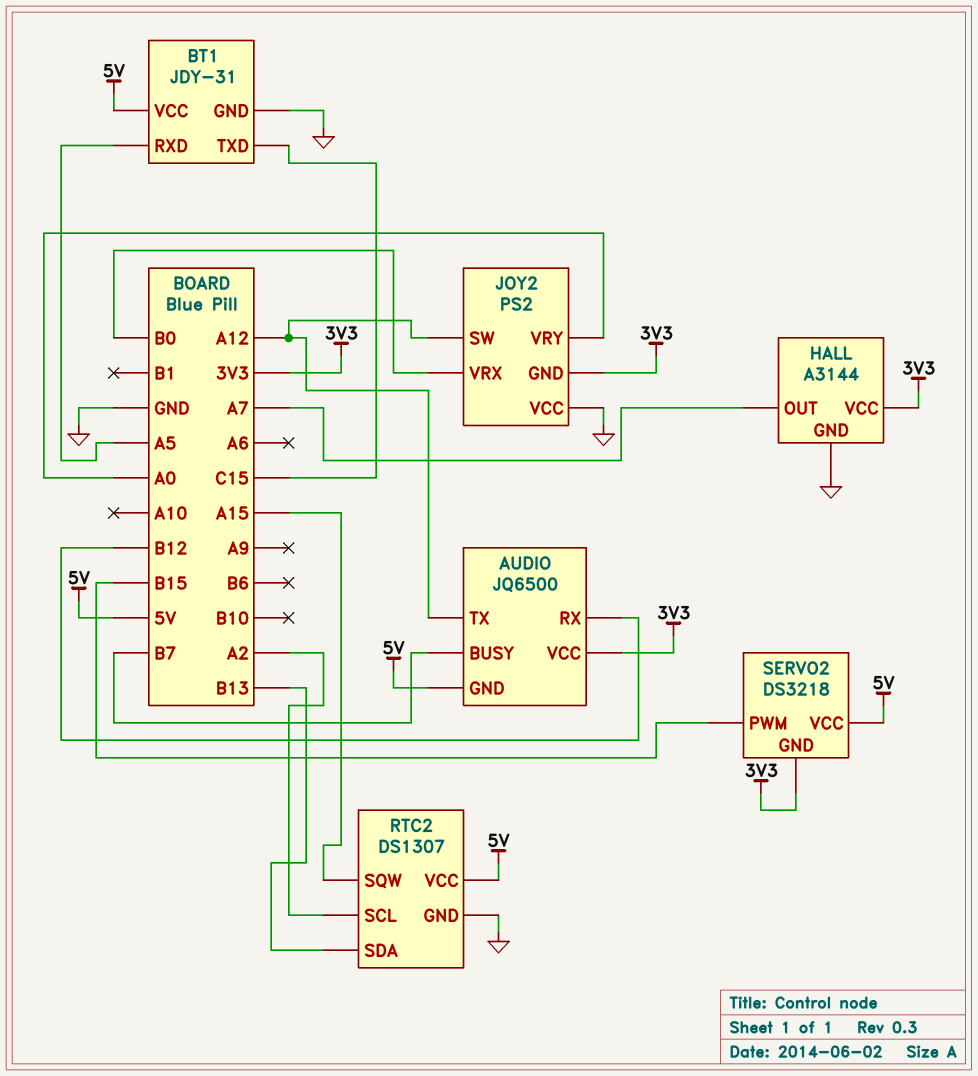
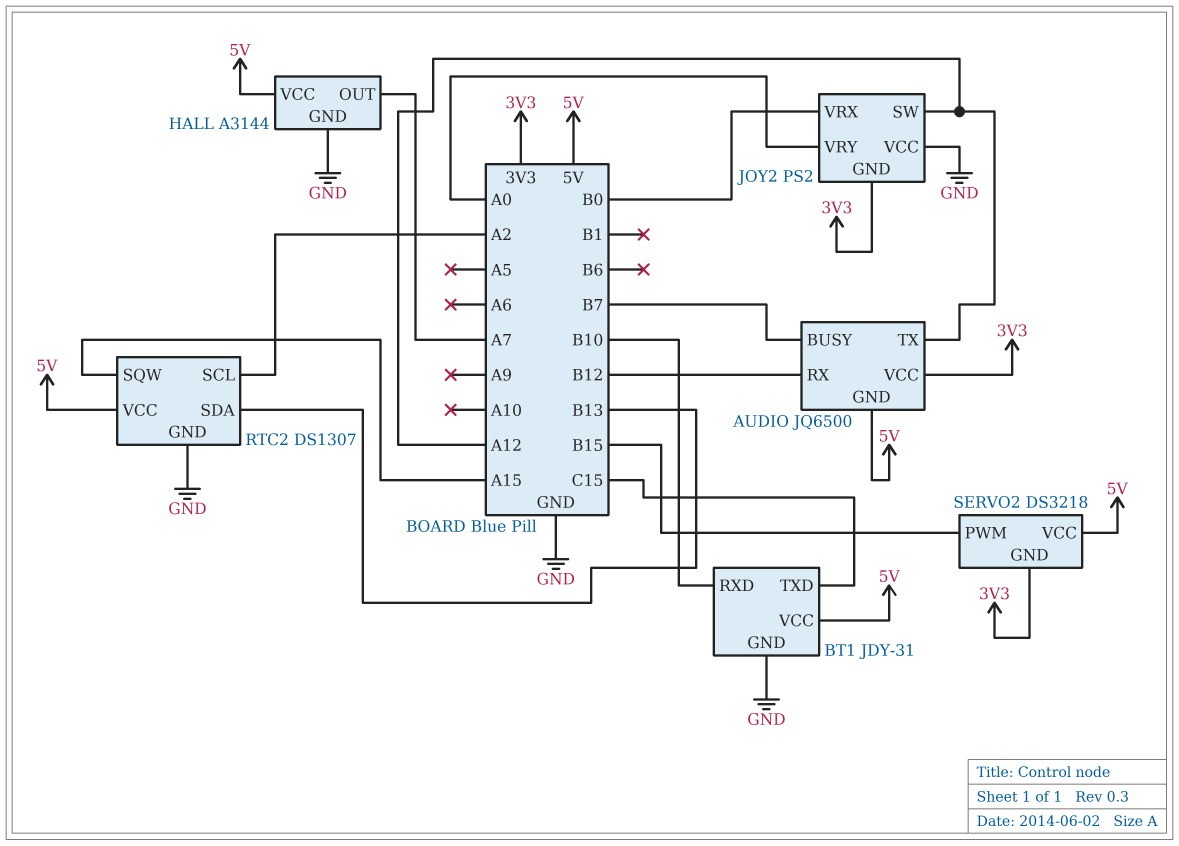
BT1 pin RXD: A5 -> B10
HALL pin VCC: 3V3 -> 5V

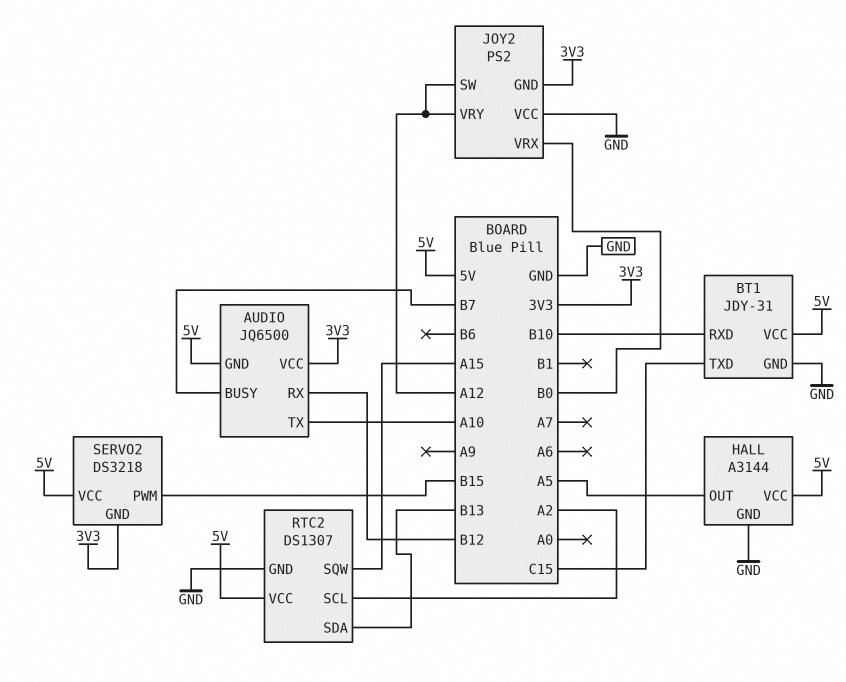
AUDIO pin TX: A12 -> A10
HALL pin OUT: A7 -> A5
JOY2 pin VRY: A0 -> A12

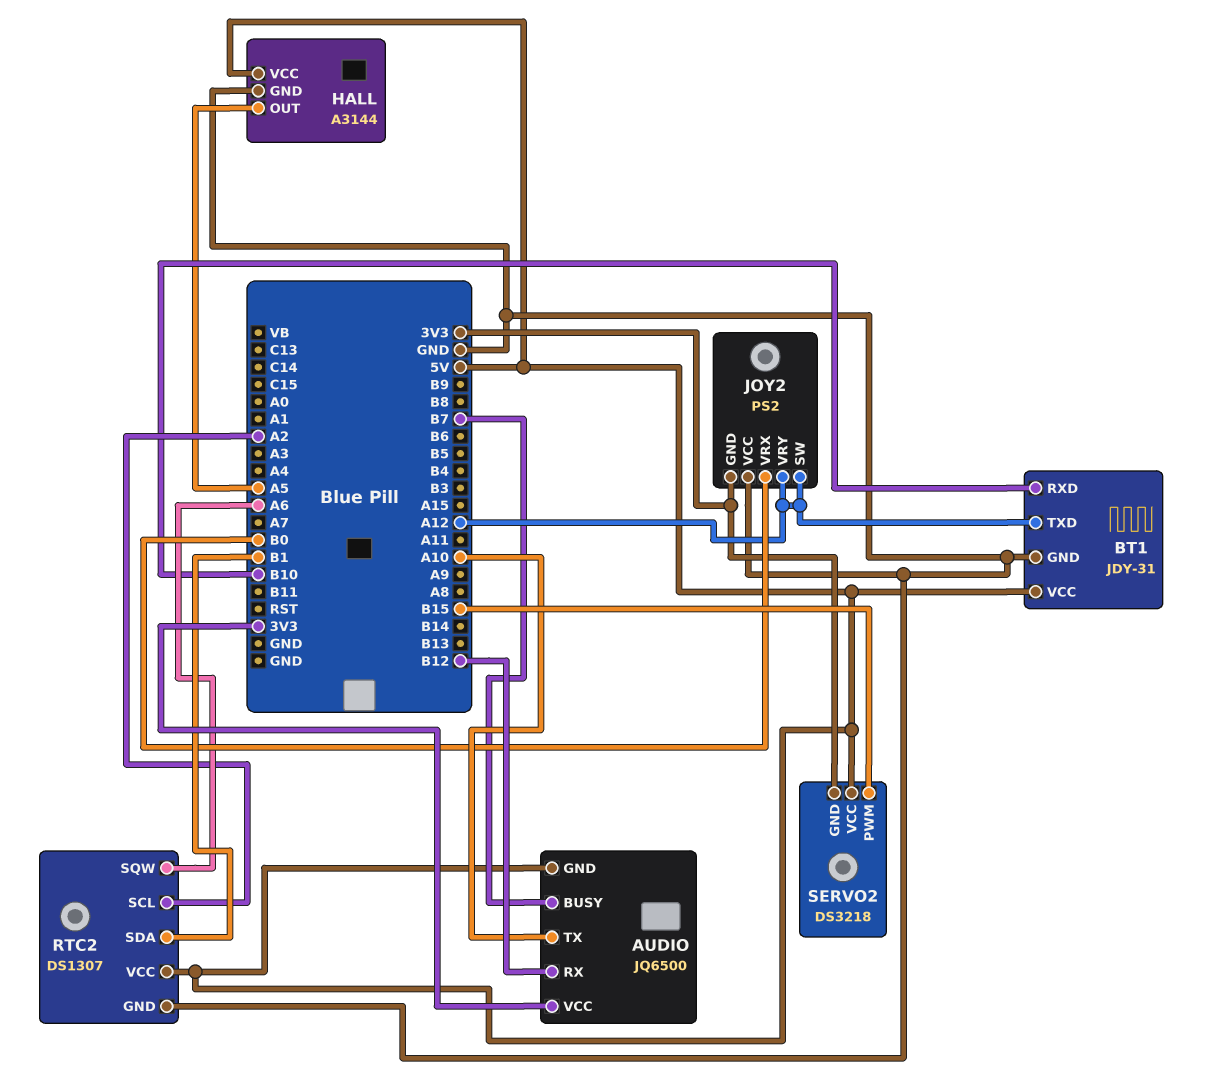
BT1 pin TXD: C15 -> A12
RTC2 pin SDA: B13 -> B1
RTC2 pin SQW: A15 -> A6

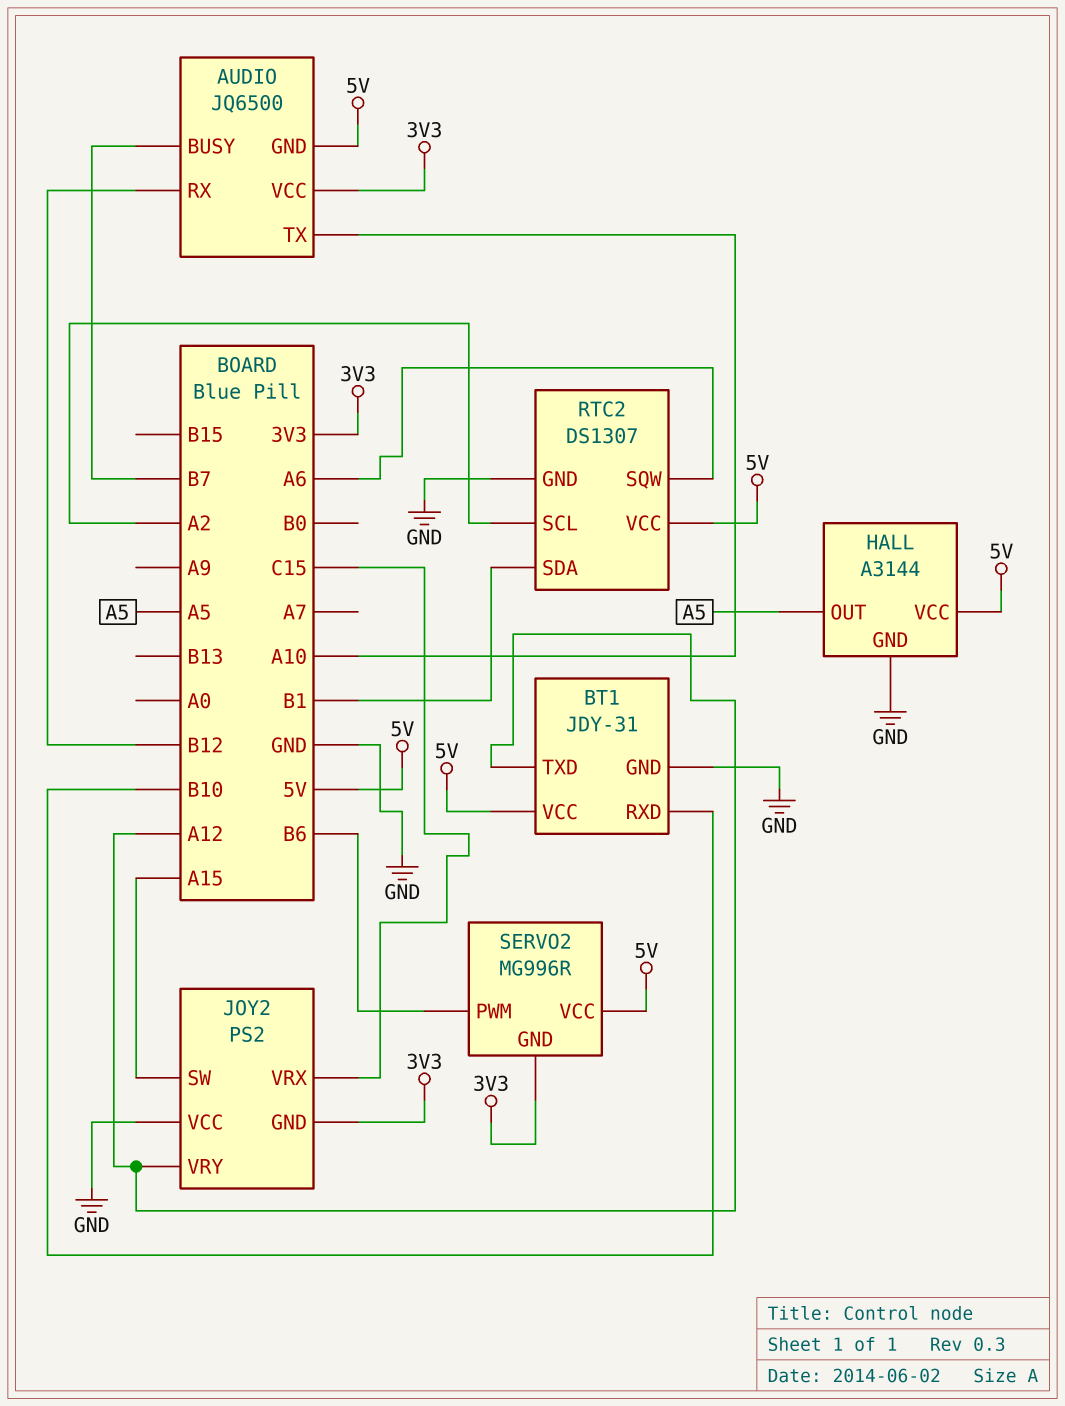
JOY2 pin SW: A12 -> A15
JOY2 pin VRX: B0 -> C15
SERVO2: DS3218 -> MG996R
SERVO2 pin PWM: B15 -> B6

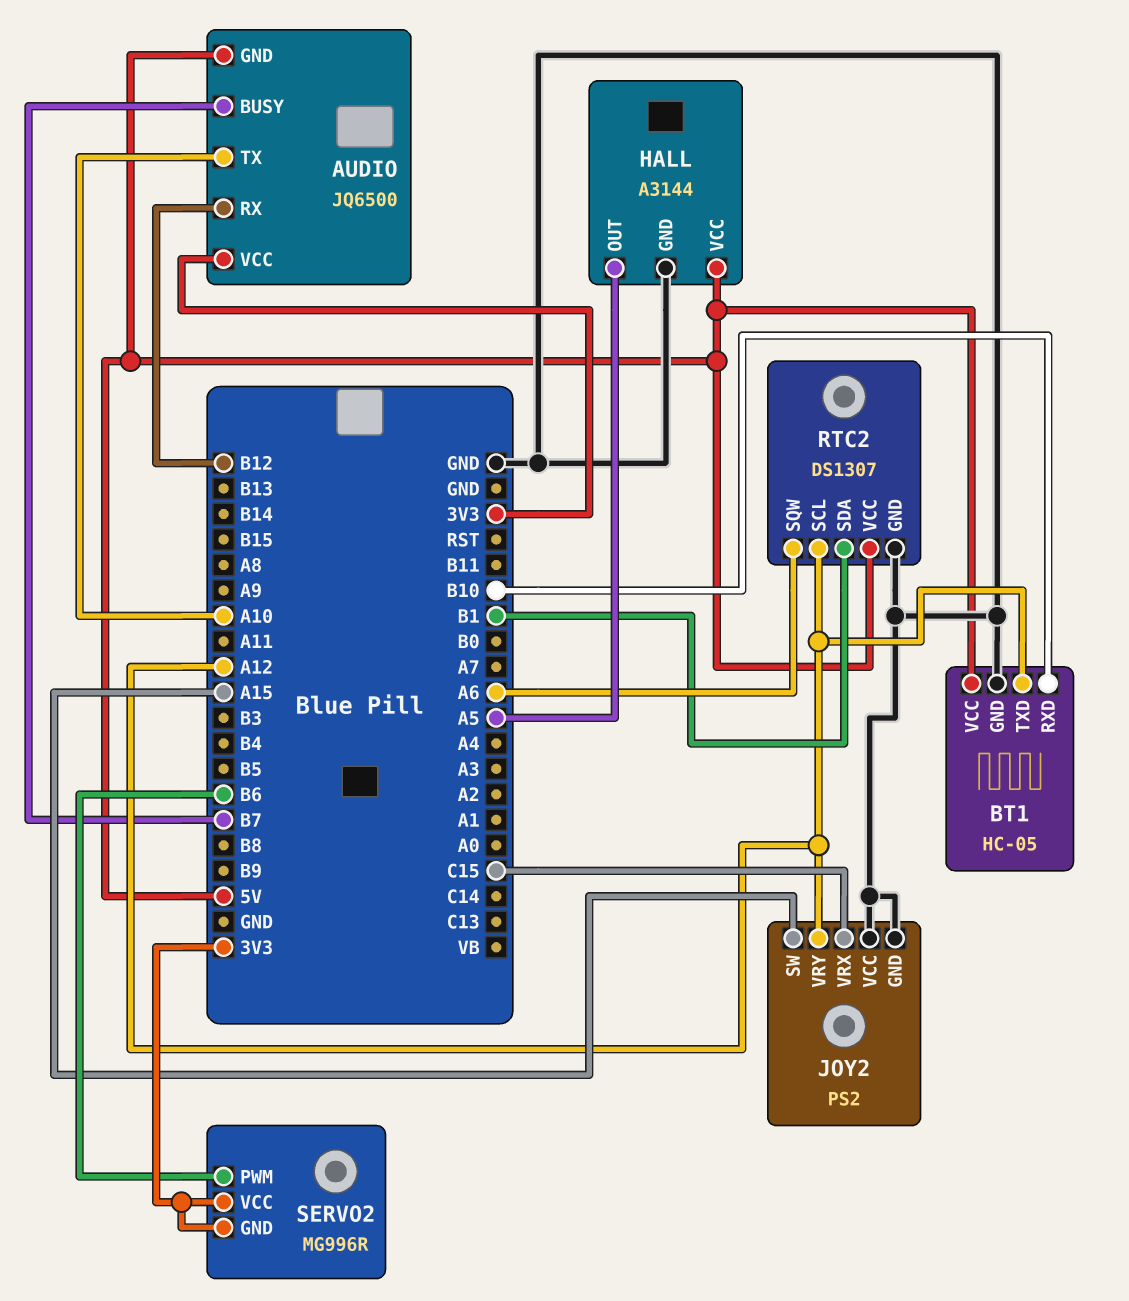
BT1: JDY-31 -> HC-05
JOY2 pin GND: 3V3 -> GND
RTC2 pin SCL: A2 -> A12
SERVO2 pin VCC: 5V -> 3V3

